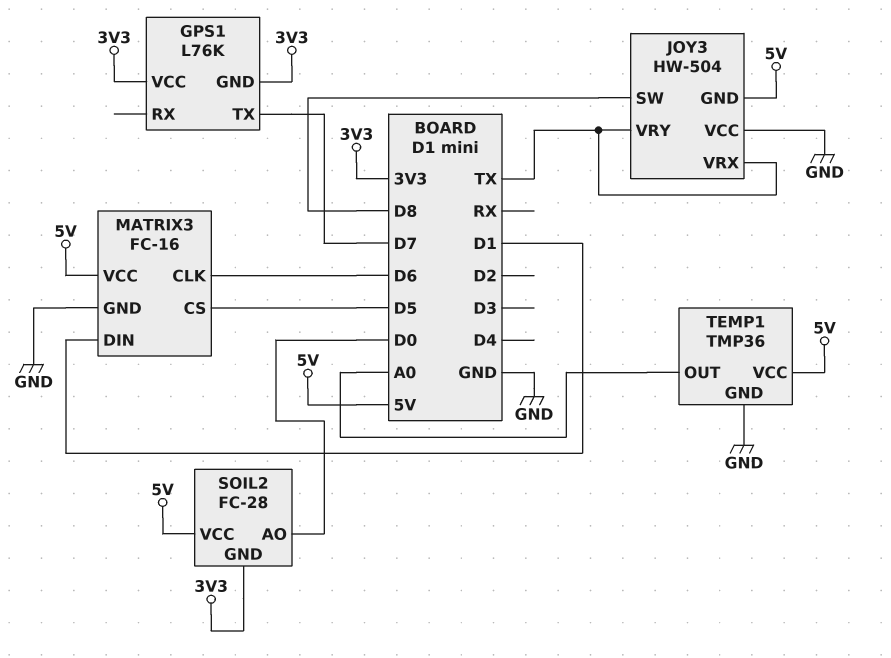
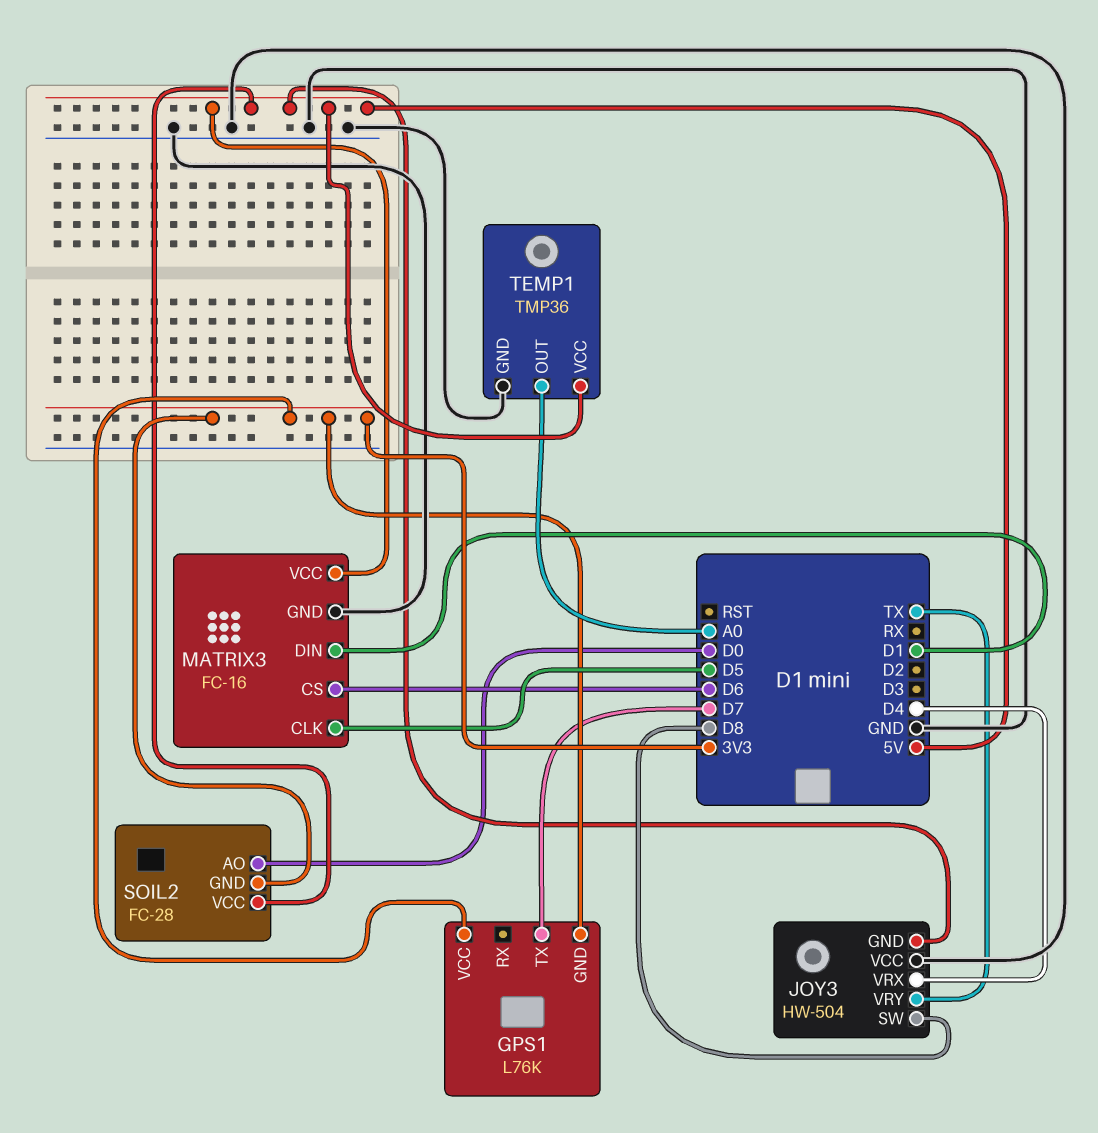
JOY3 pin VRX: TX -> D4
MATRIX3 pin CLK: D6 -> D5
MATRIX3 pin CS: D5 -> D6

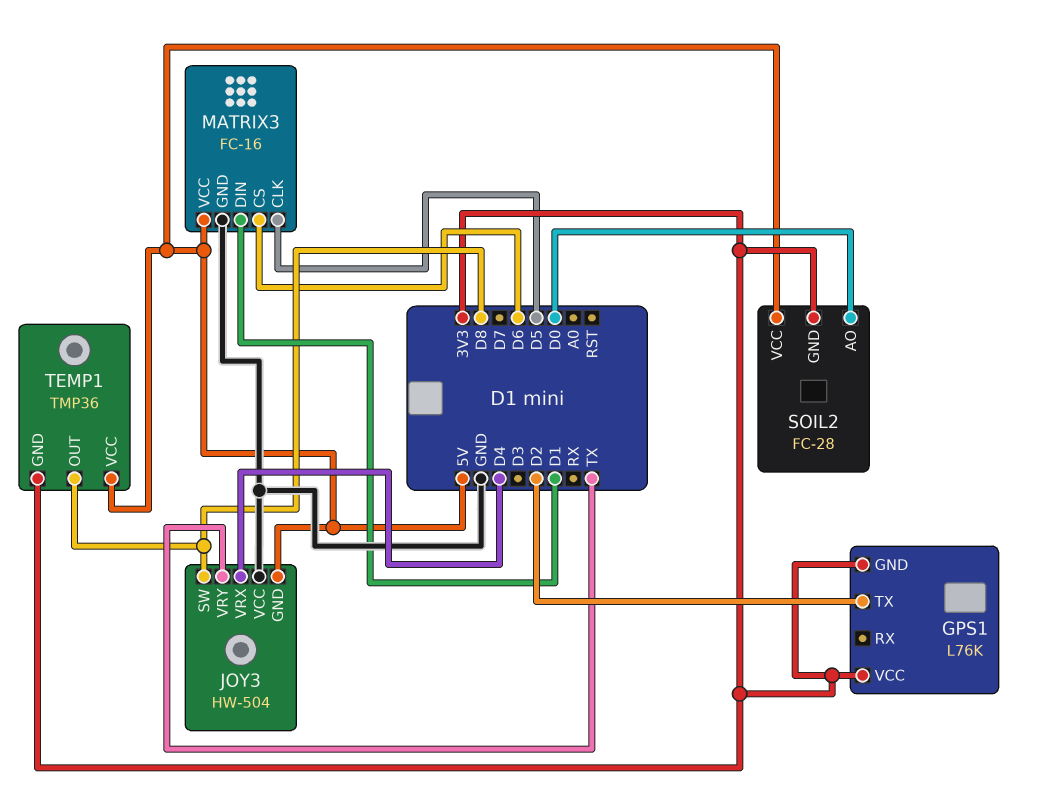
GPS1 pin TX: D7 -> D2
TEMP1 pin GND: GND -> 3V3
TEMP1 pin OUT: A0 -> D8

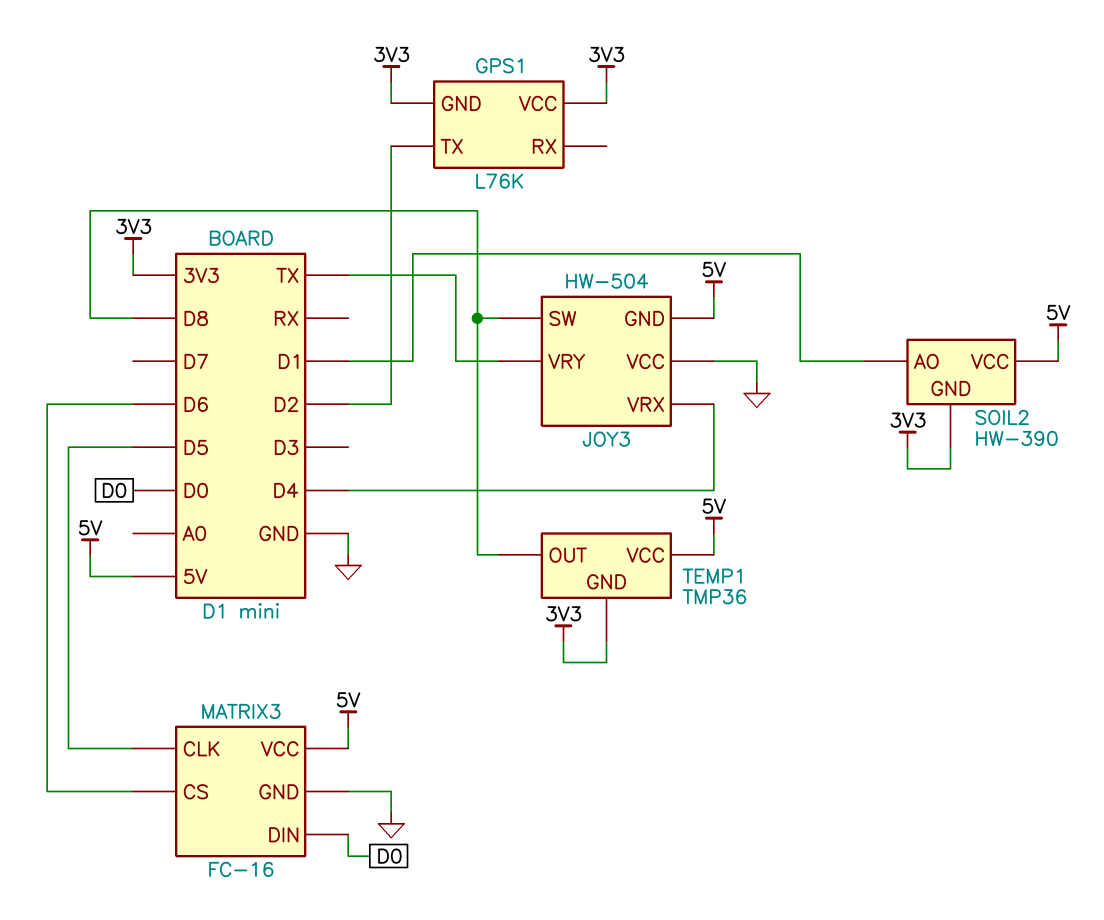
MATRIX3 pin DIN: D1 -> D0
SOIL2: FC-28 -> HW-390
SOIL2 pin AO: D0 -> D1

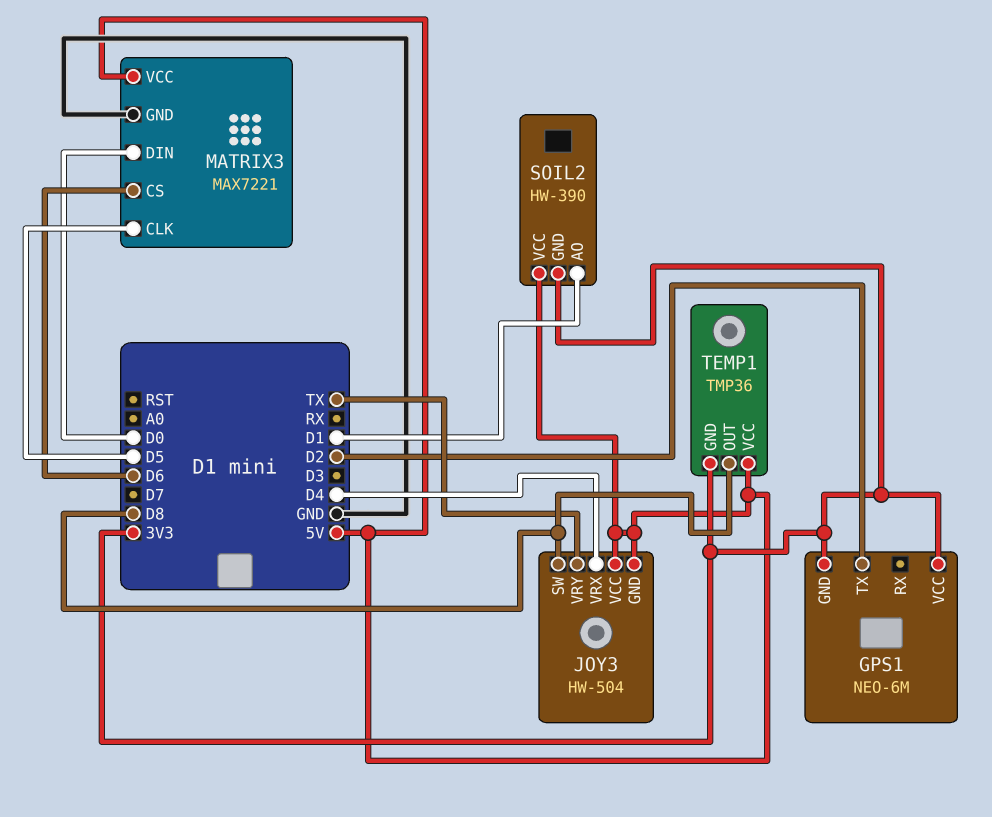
GPS1: L76K -> NEO-6M
JOY3 pin VCC: GND -> 5V
MATRIX3: FC-16 -> MAX7221

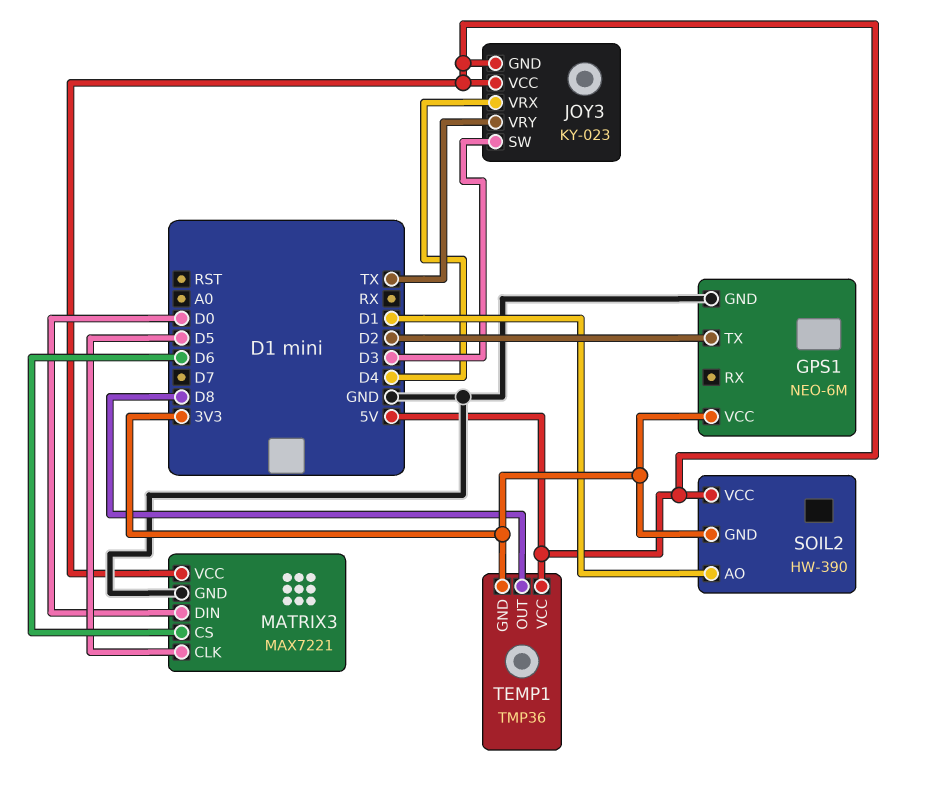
GPS1 pin GND: 3V3 -> GND
JOY3: HW-504 -> KY-023
JOY3 pin SW: D8 -> D3

